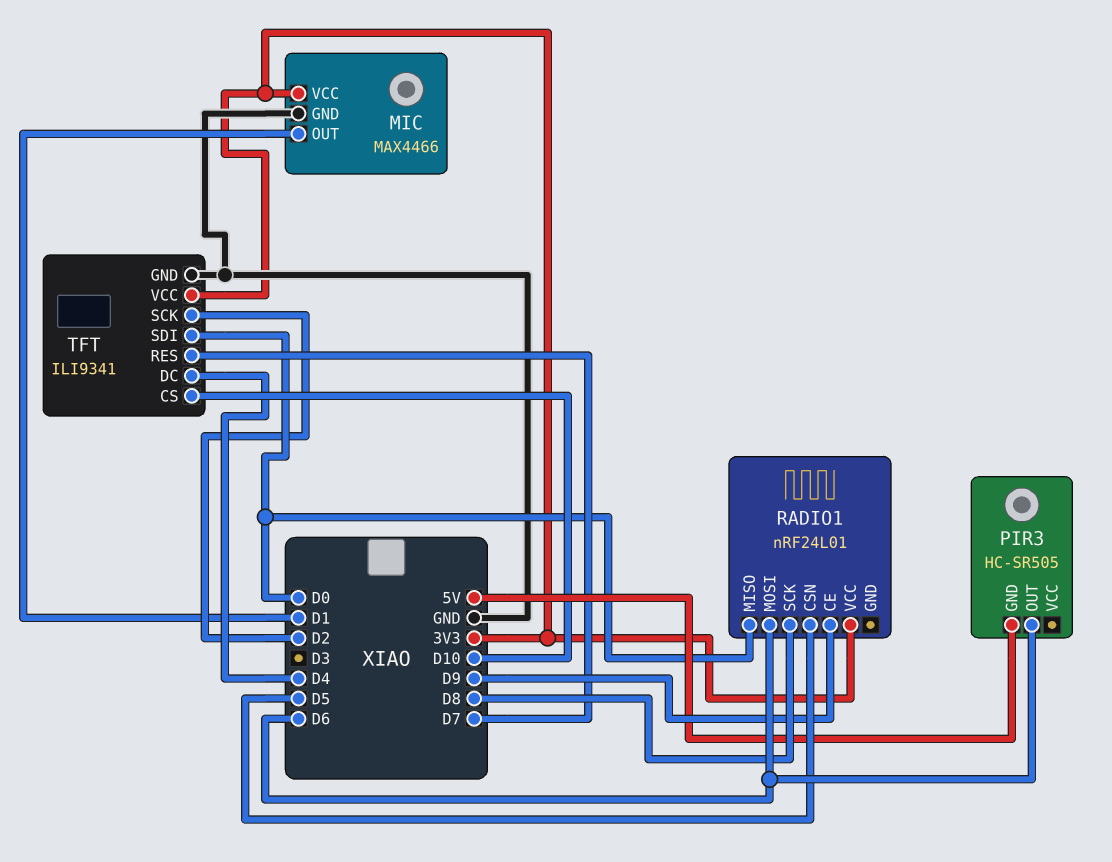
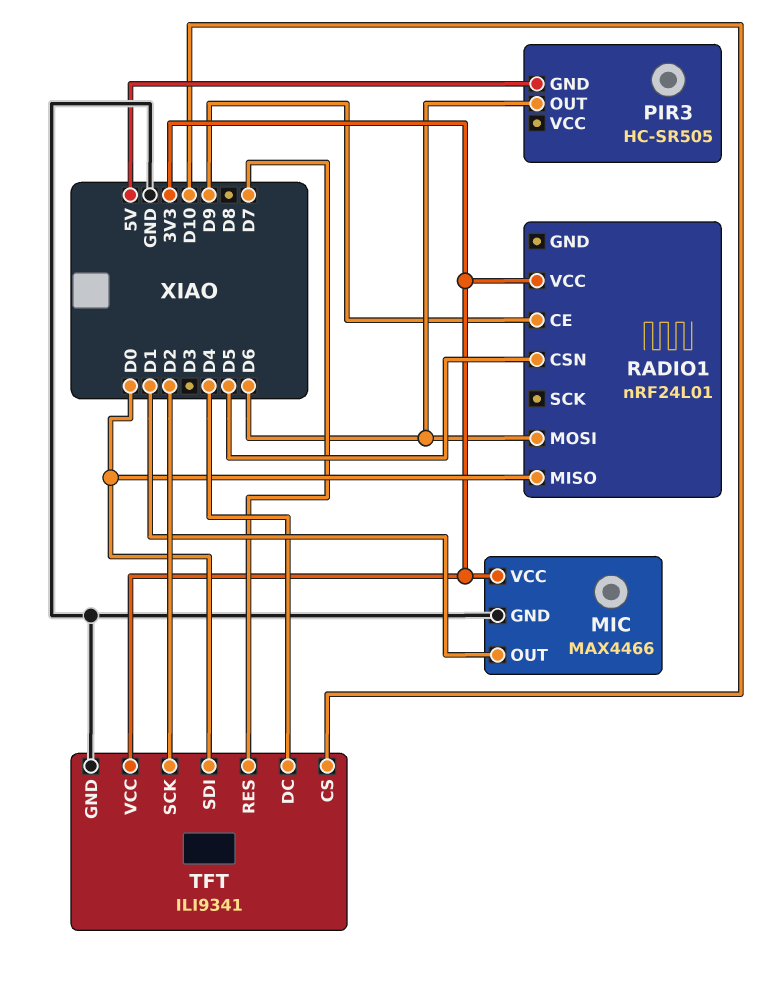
RADIO1 pin SCK: D8 -> none

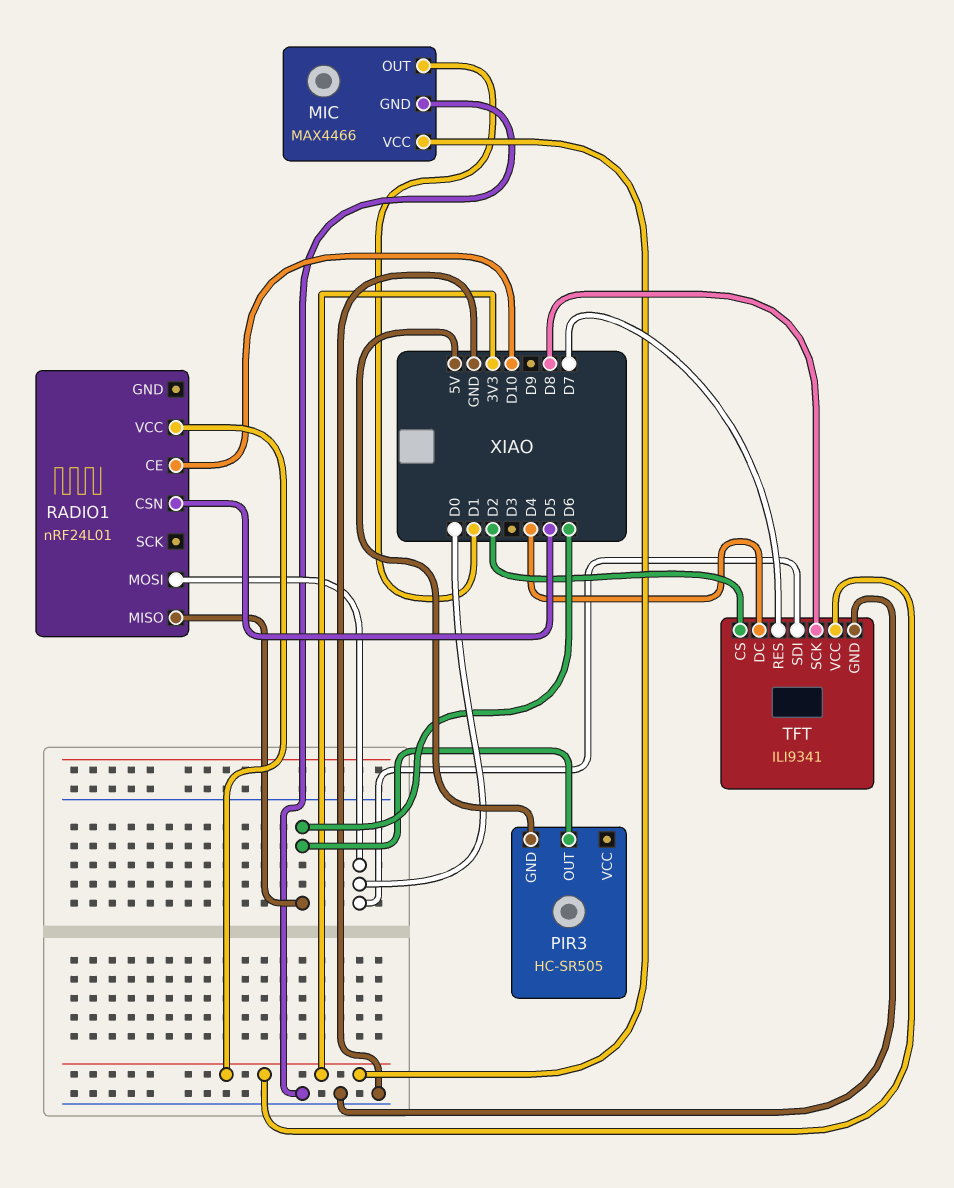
RADIO1 pin CE: D9 -> D10
RADIO1 pin MISO: D0 -> D6
RADIO1 pin MOSI: D6 -> D0
TFT pin CS: D10 -> D2
TFT pin SCK: D2 -> D8

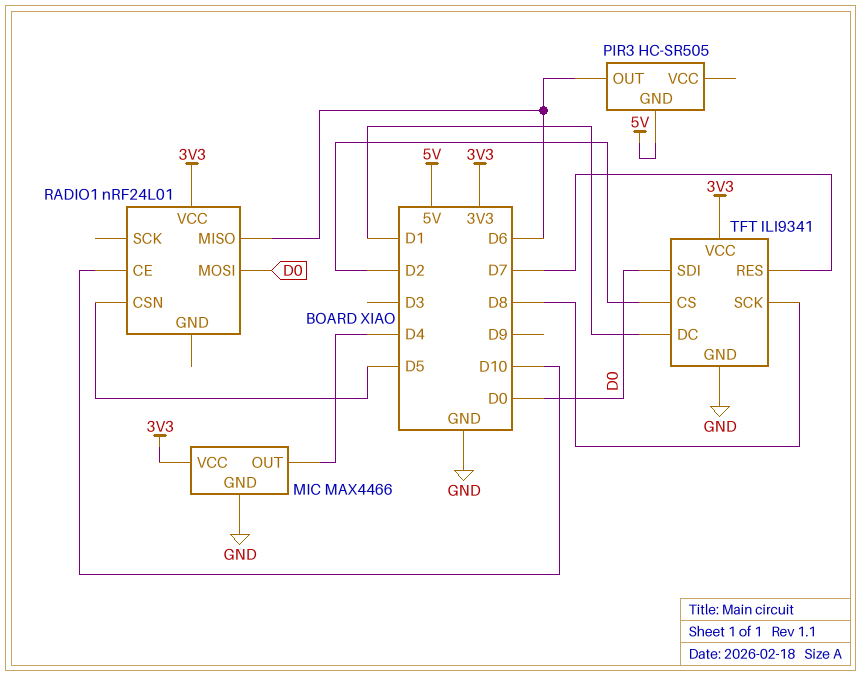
MIC pin OUT: D1 -> D4
TFT pin DC: D4 -> D1

